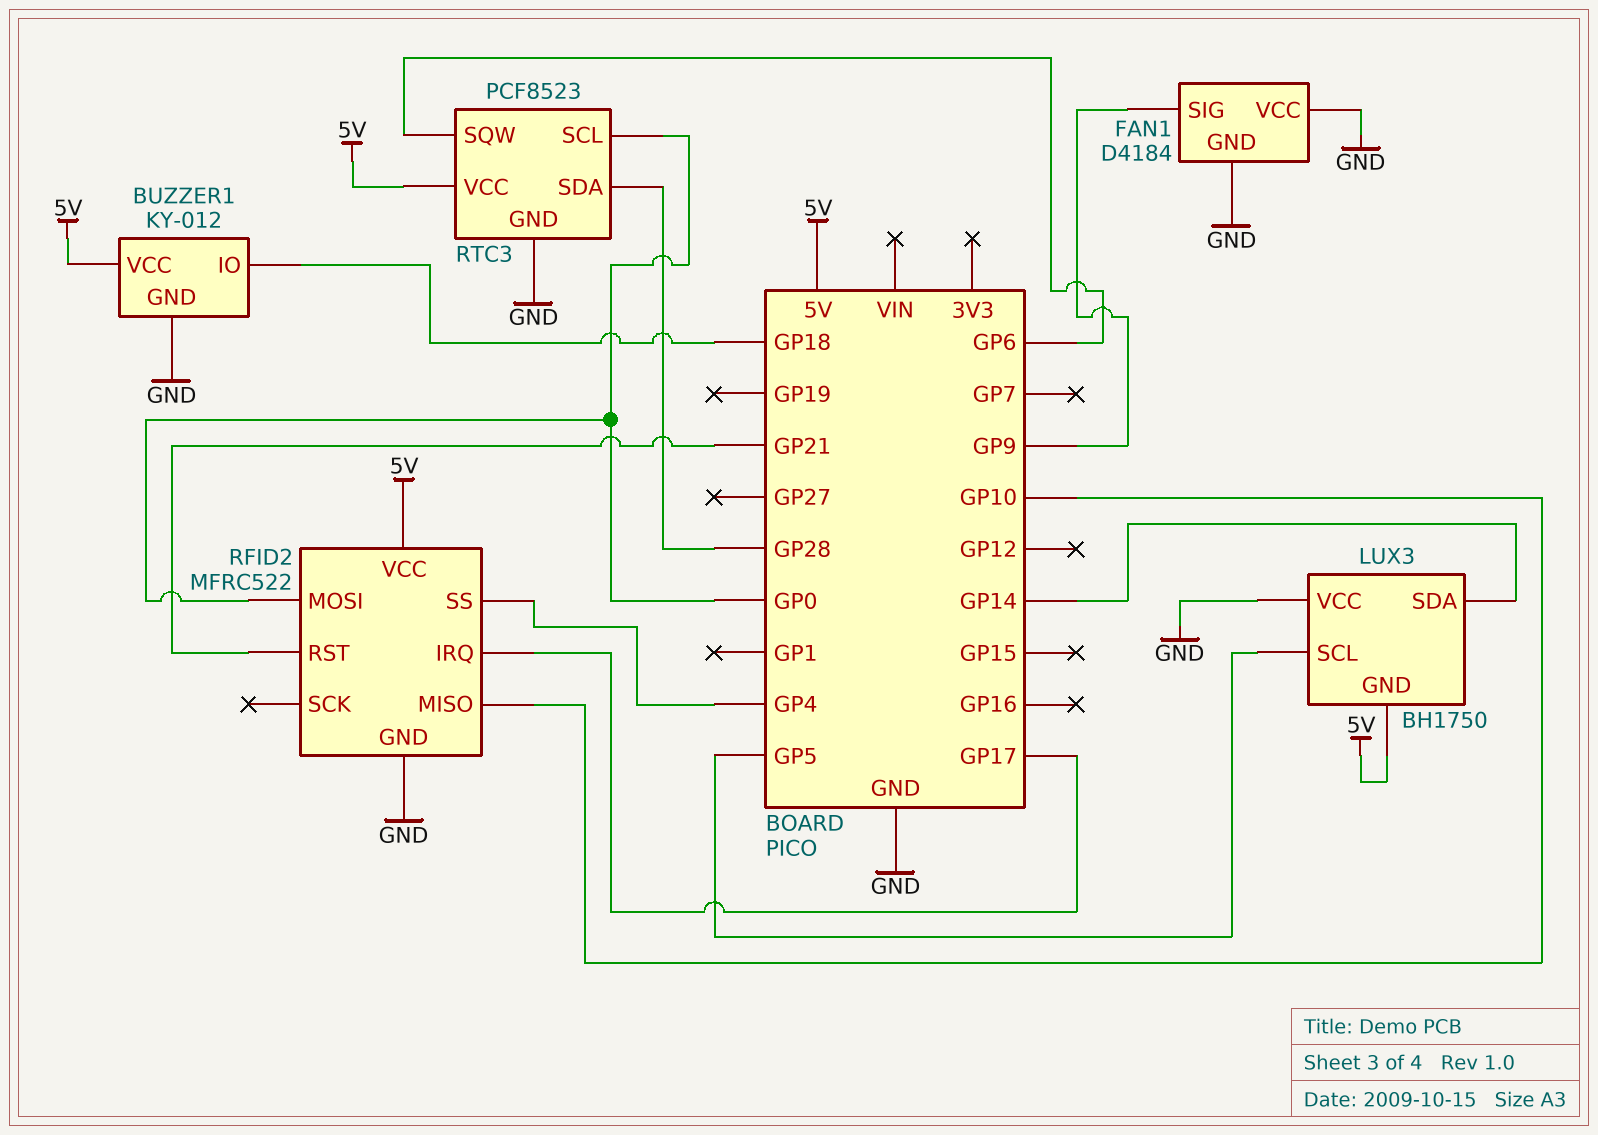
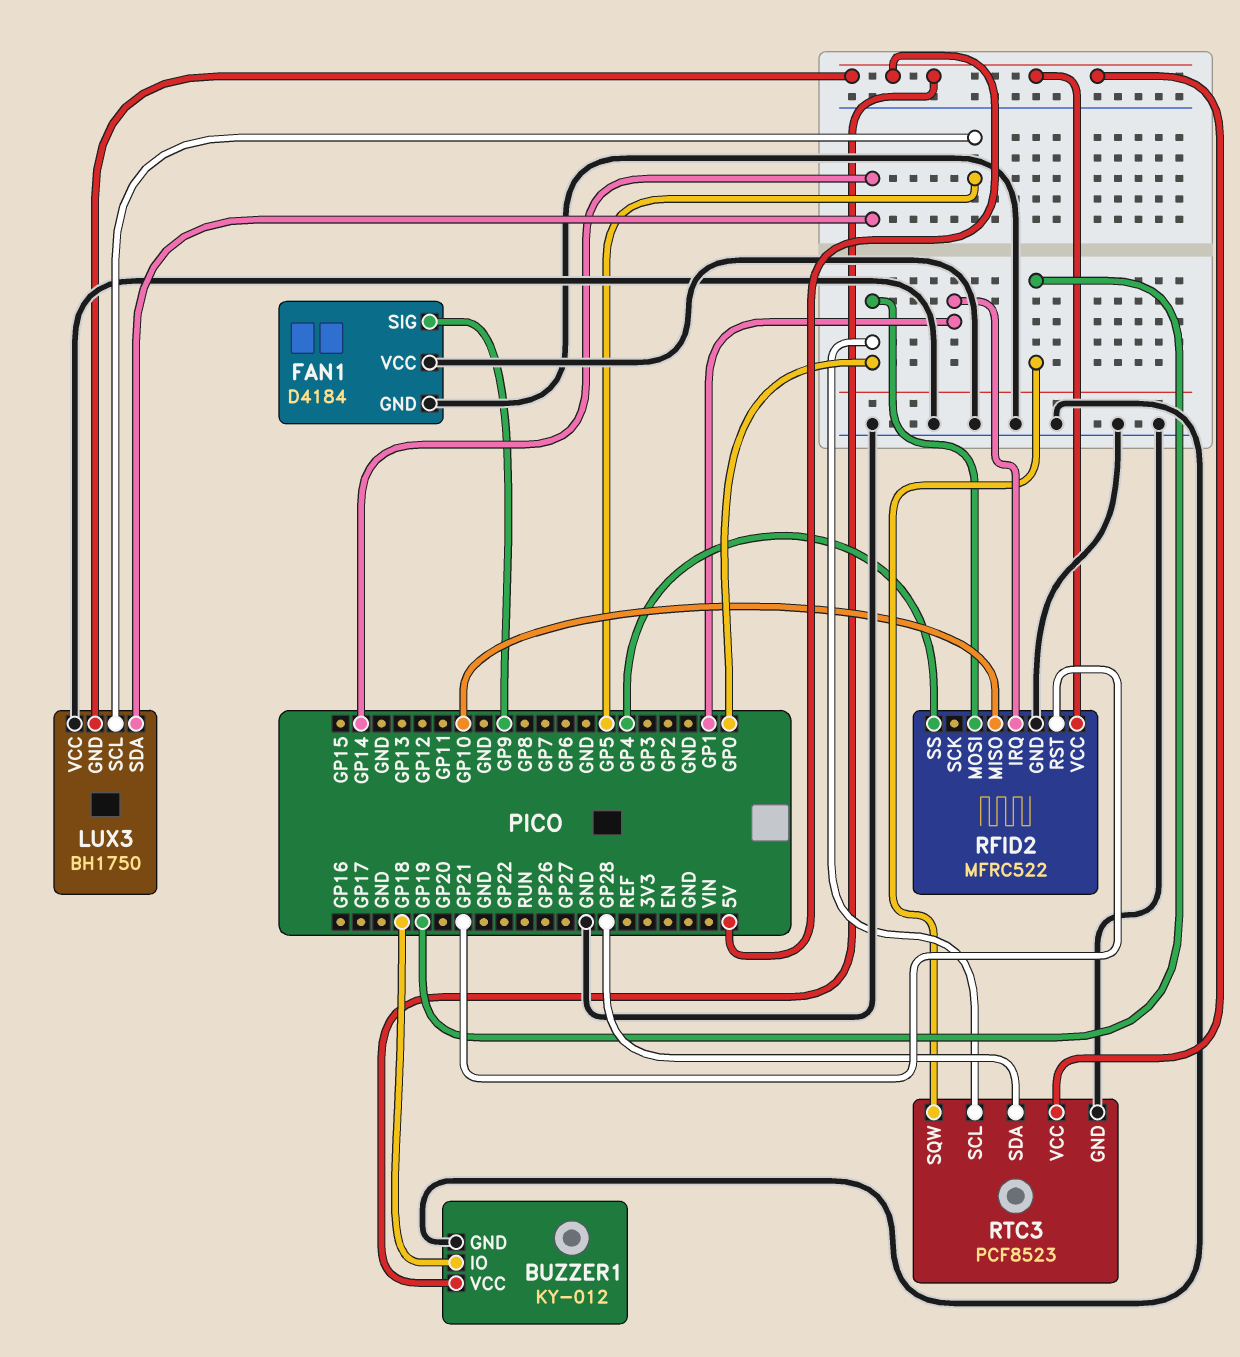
RFID2 pin IRQ: GP17 -> GP1
RTC3 pin SQW: GP6 -> GP19

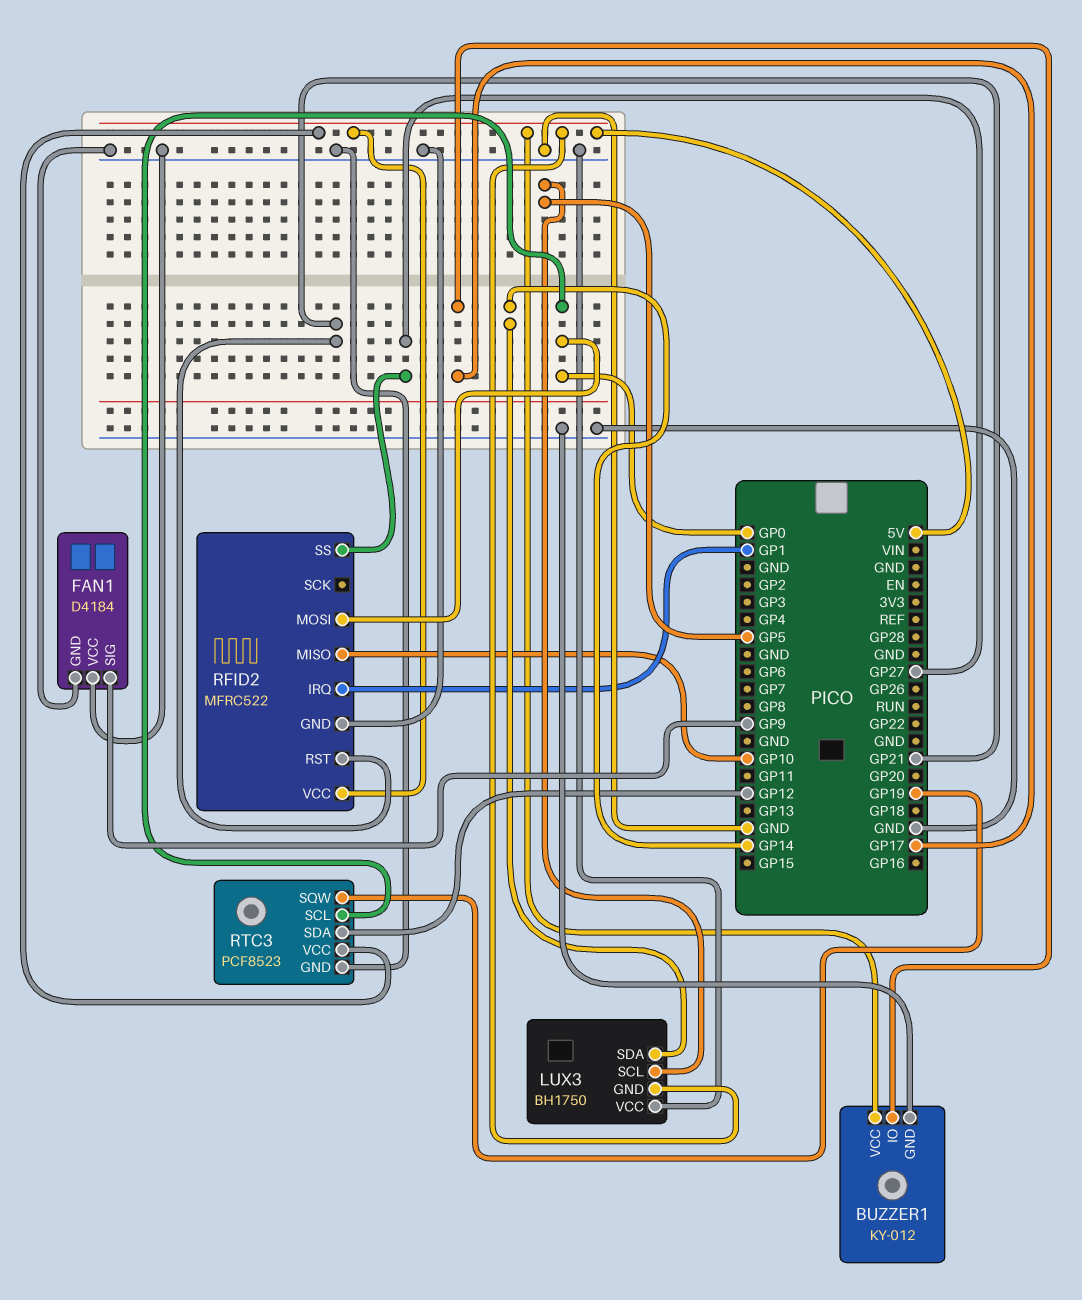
BUZZER1 pin IO: GP18 -> GP17
RFID2 pin SS: GP4 -> GP27
RTC3 pin SDA: GP28 -> GP12

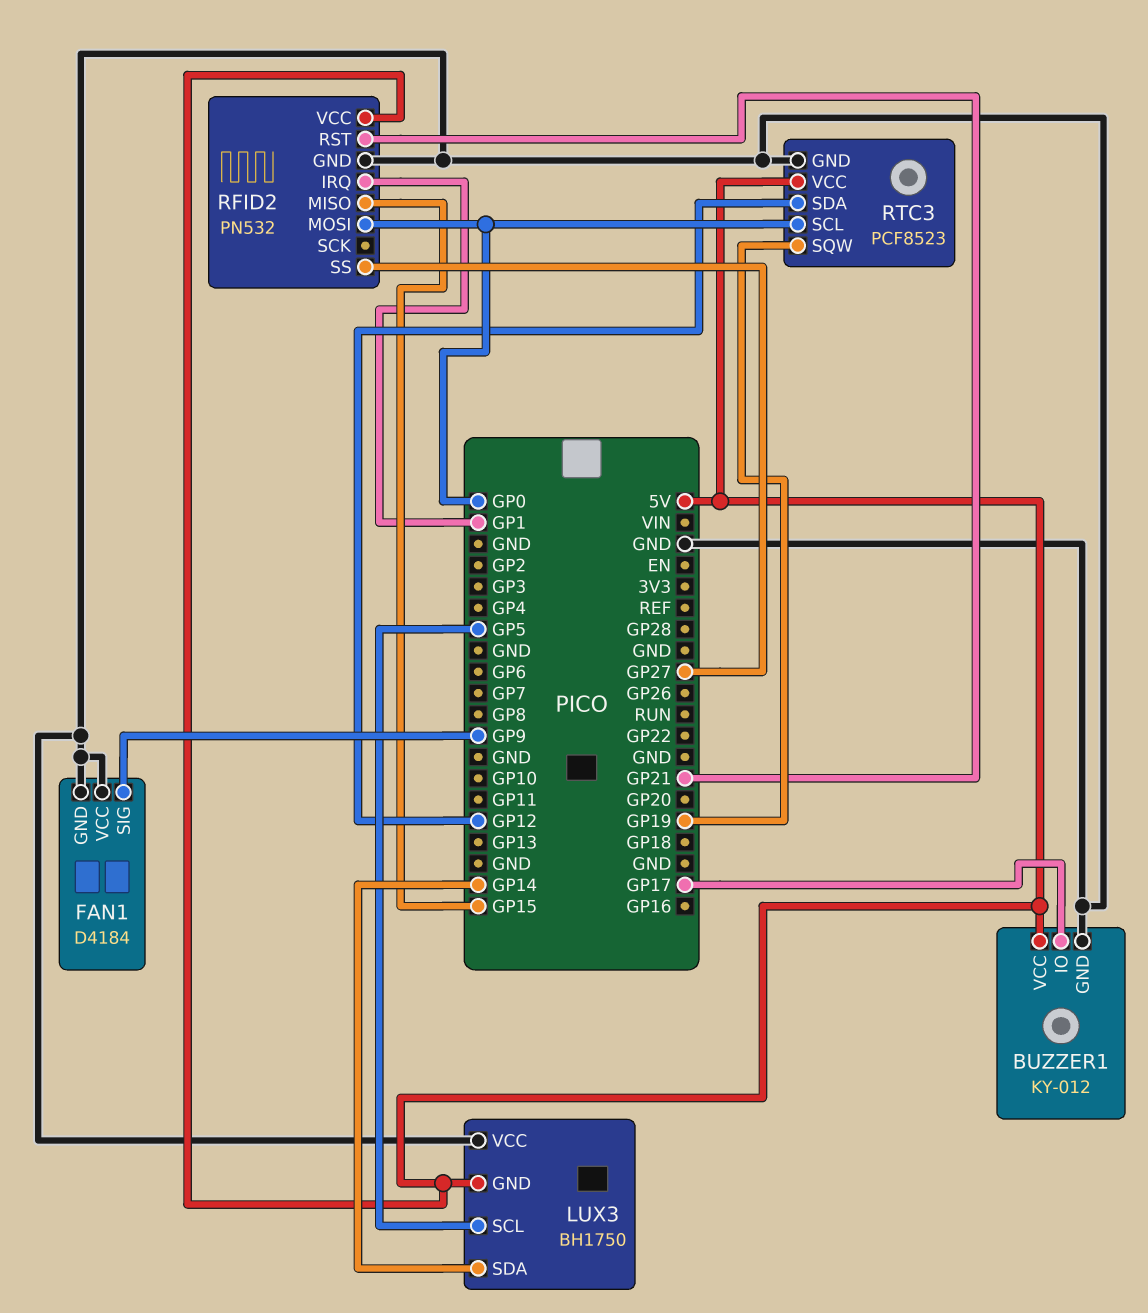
RFID2: MFRC522 -> PN532
RFID2 pin MISO: GP10 -> GP15

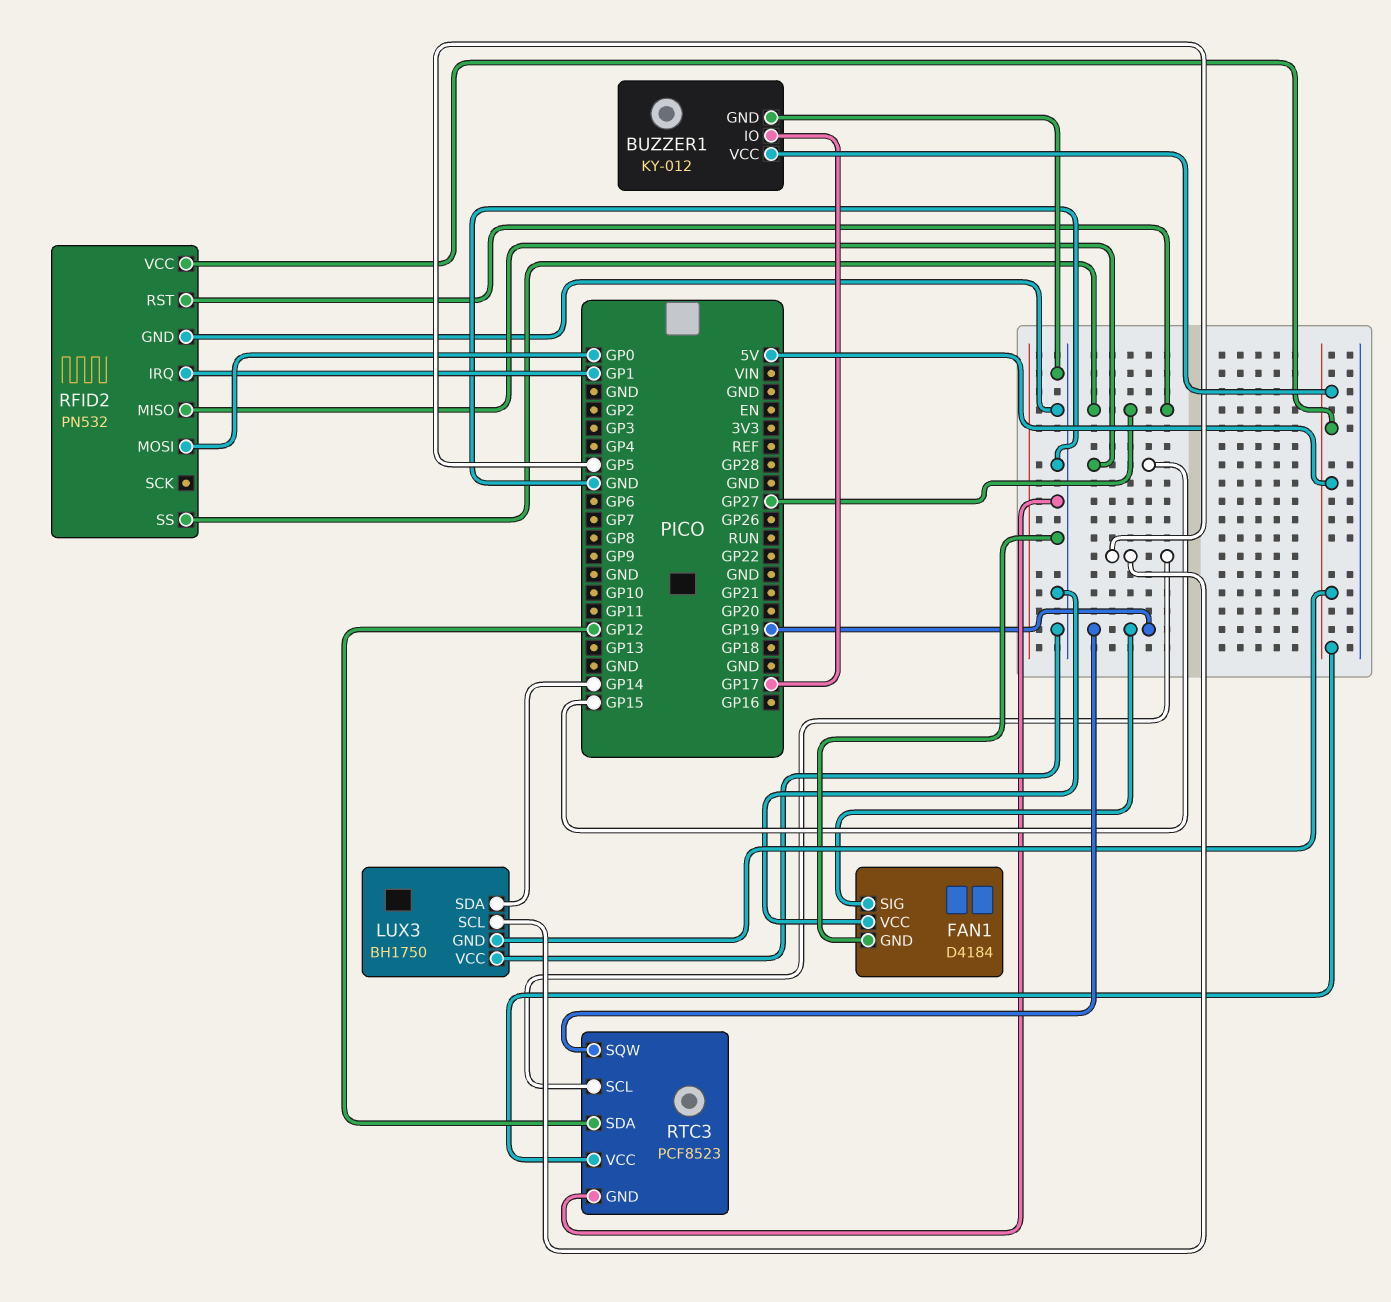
FAN1 pin SIG: GP9 -> GP19
RFID2 pin RST: GP21 -> GP27
RTC3 pin SCL: GP0 -> GP5

